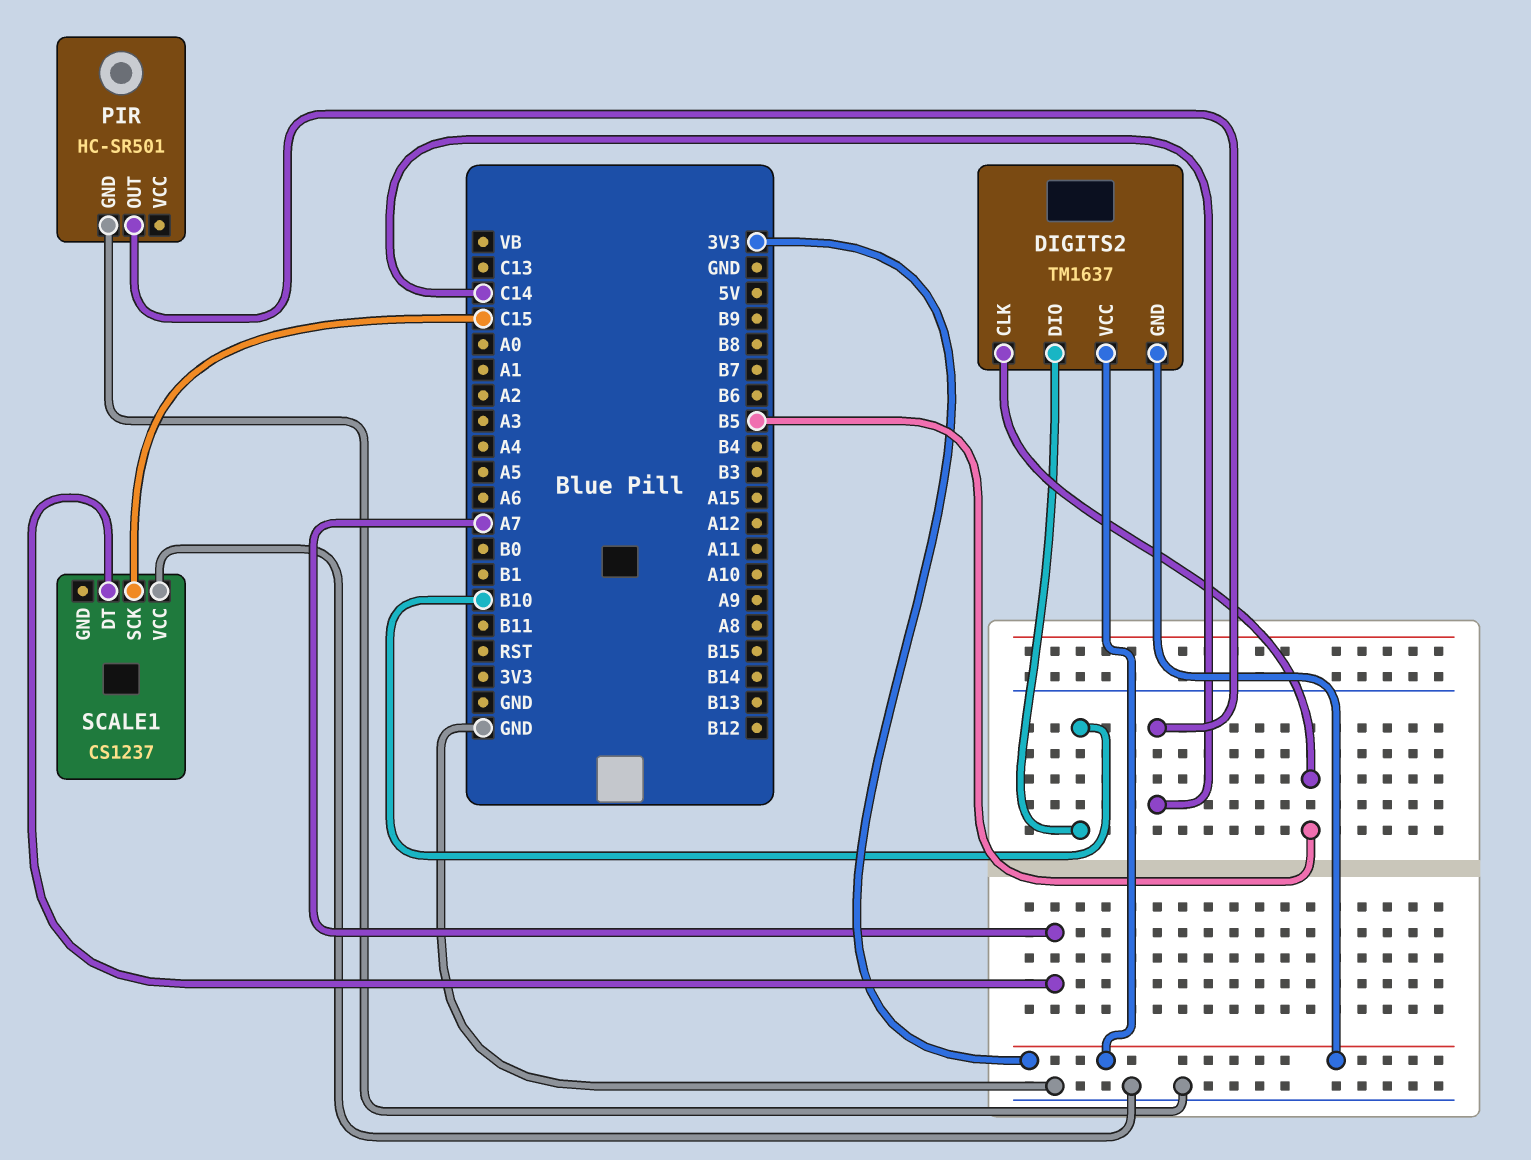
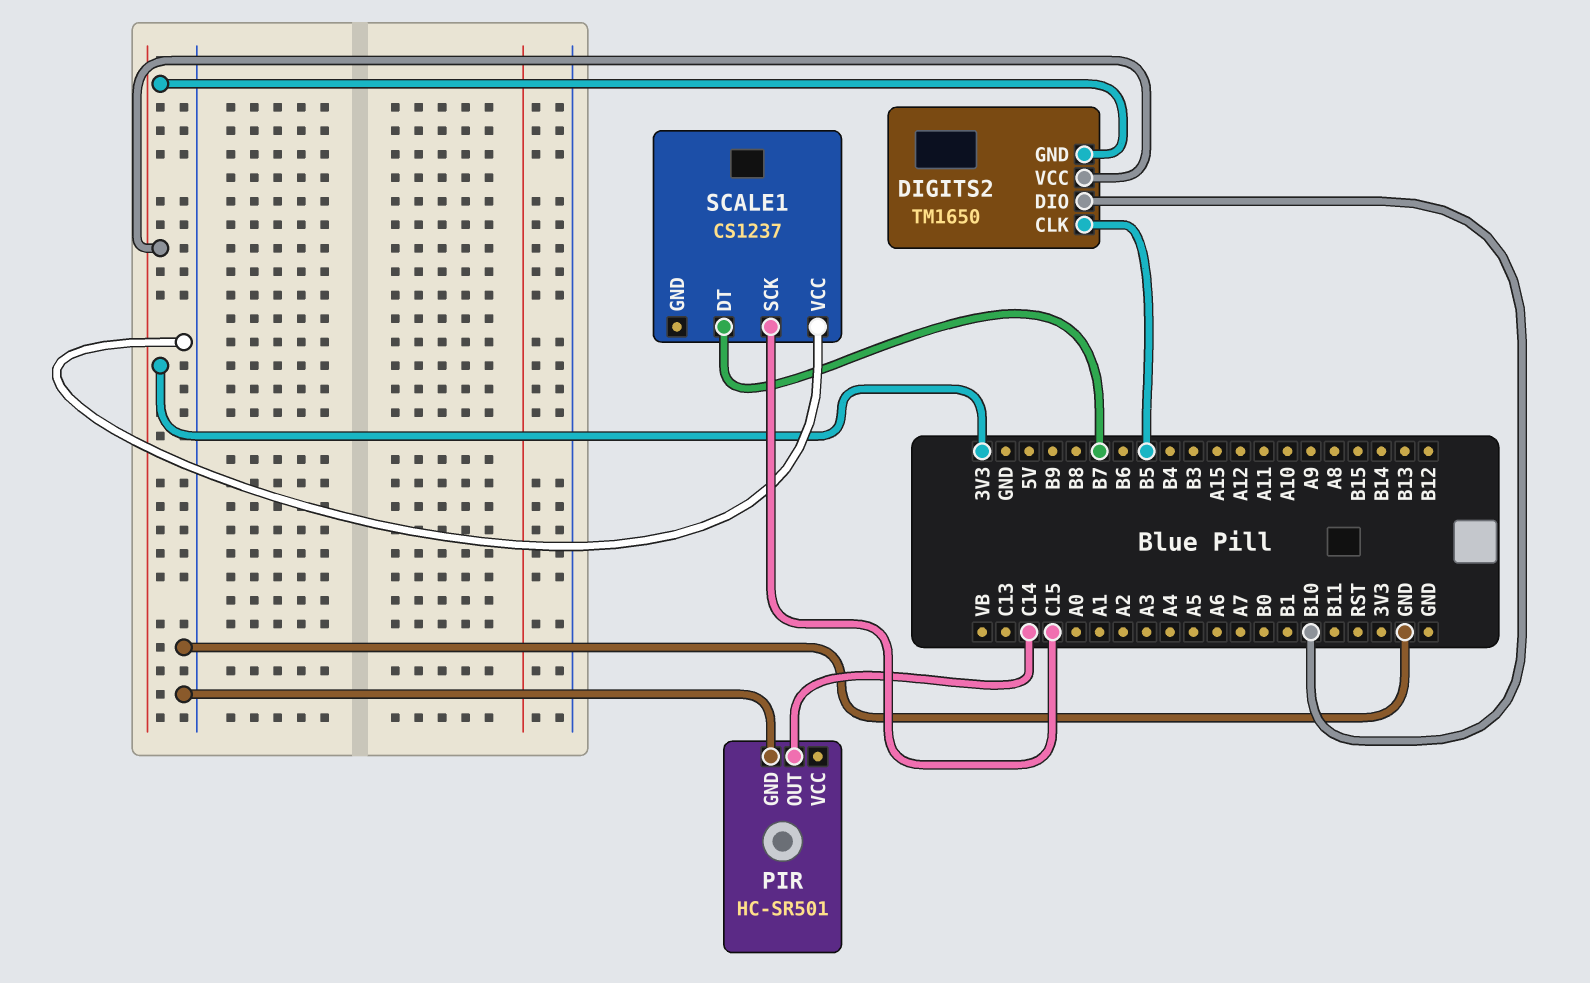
DIGITS2: TM1637 -> TM1650
SCALE1 pin DT: A7 -> B7

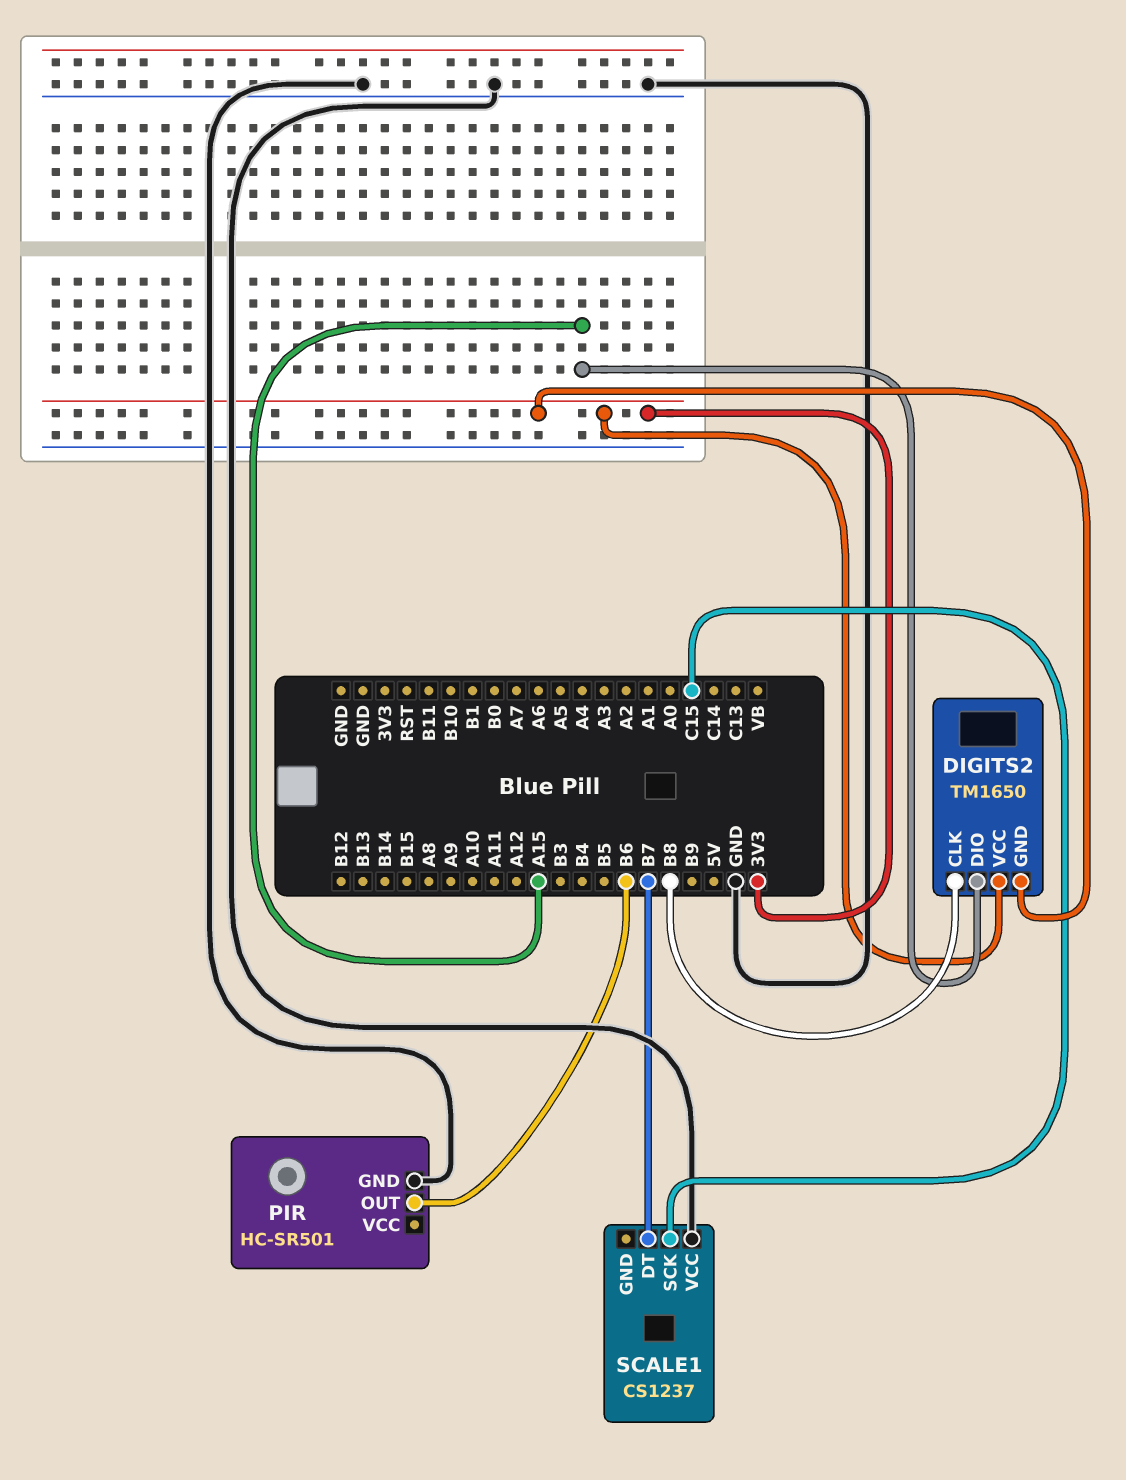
DIGITS2 pin CLK: B5 -> B8
DIGITS2 pin DIO: B10 -> A15
PIR pin OUT: C14 -> B6

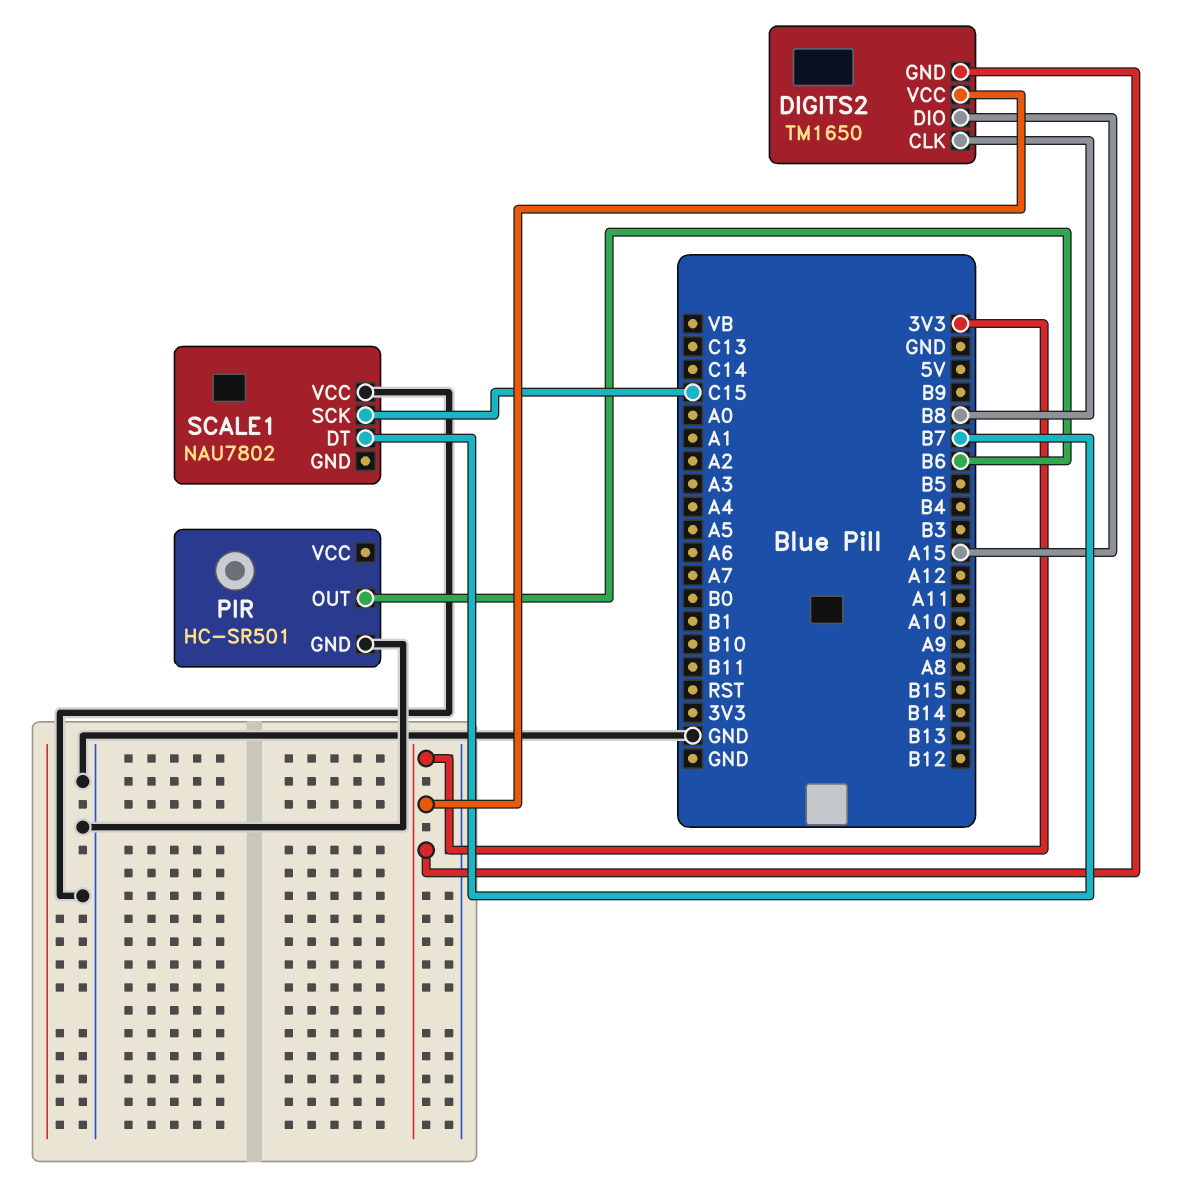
SCALE1: CS1237 -> NAU7802

